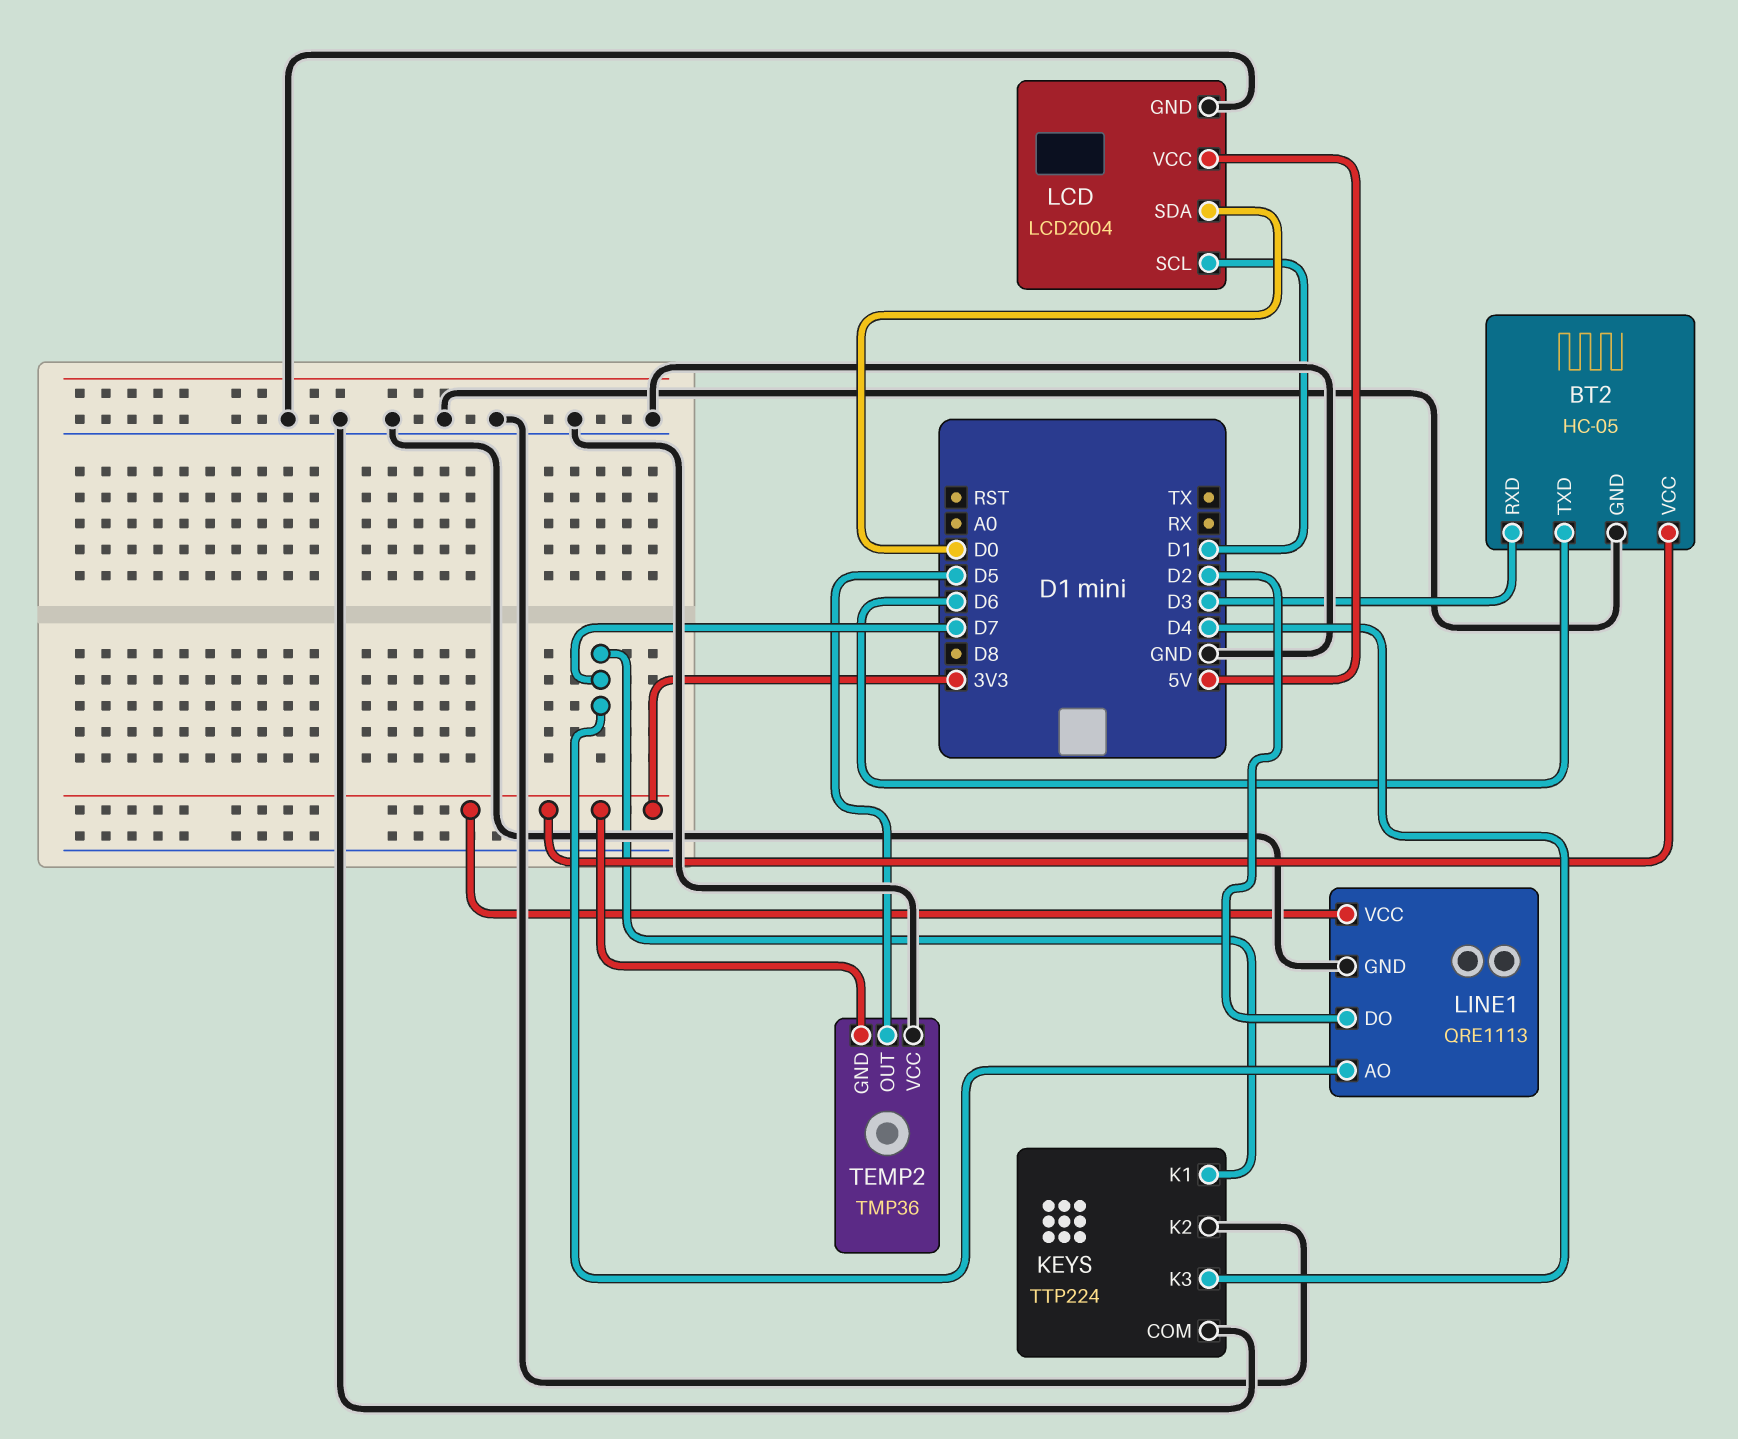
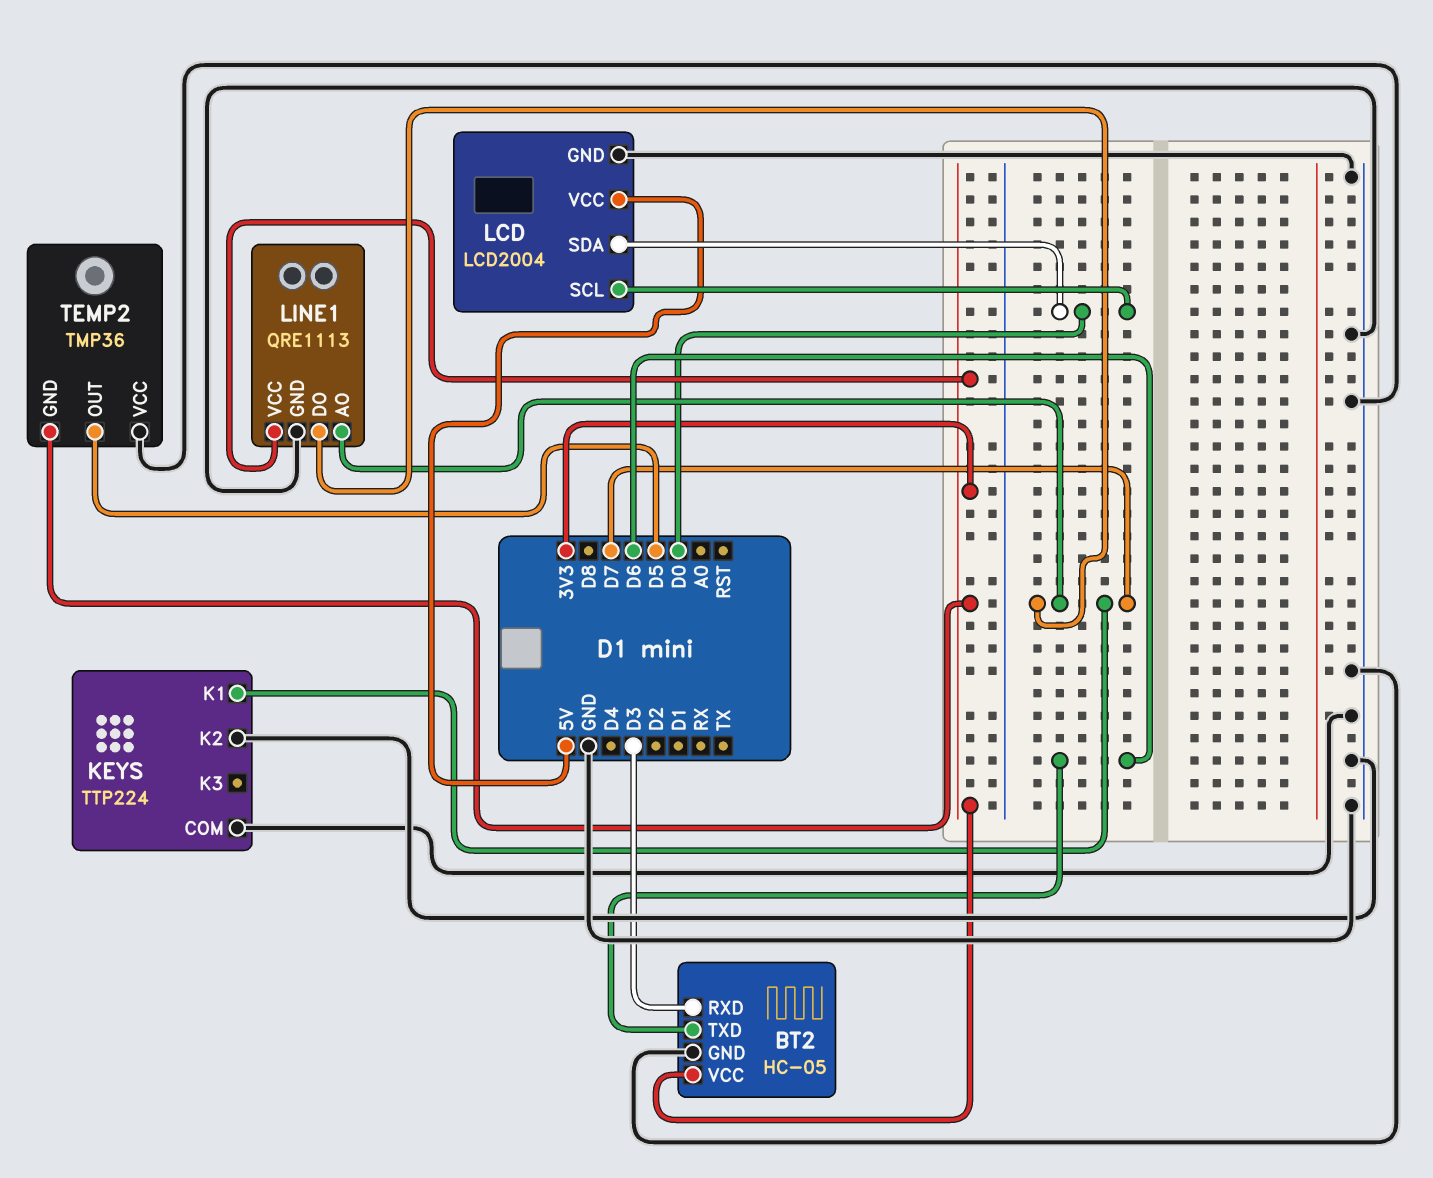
KEYS pin K3: D4 -> none
LCD pin SCL: D1 -> D0
LINE1 pin DO: D2 -> D7

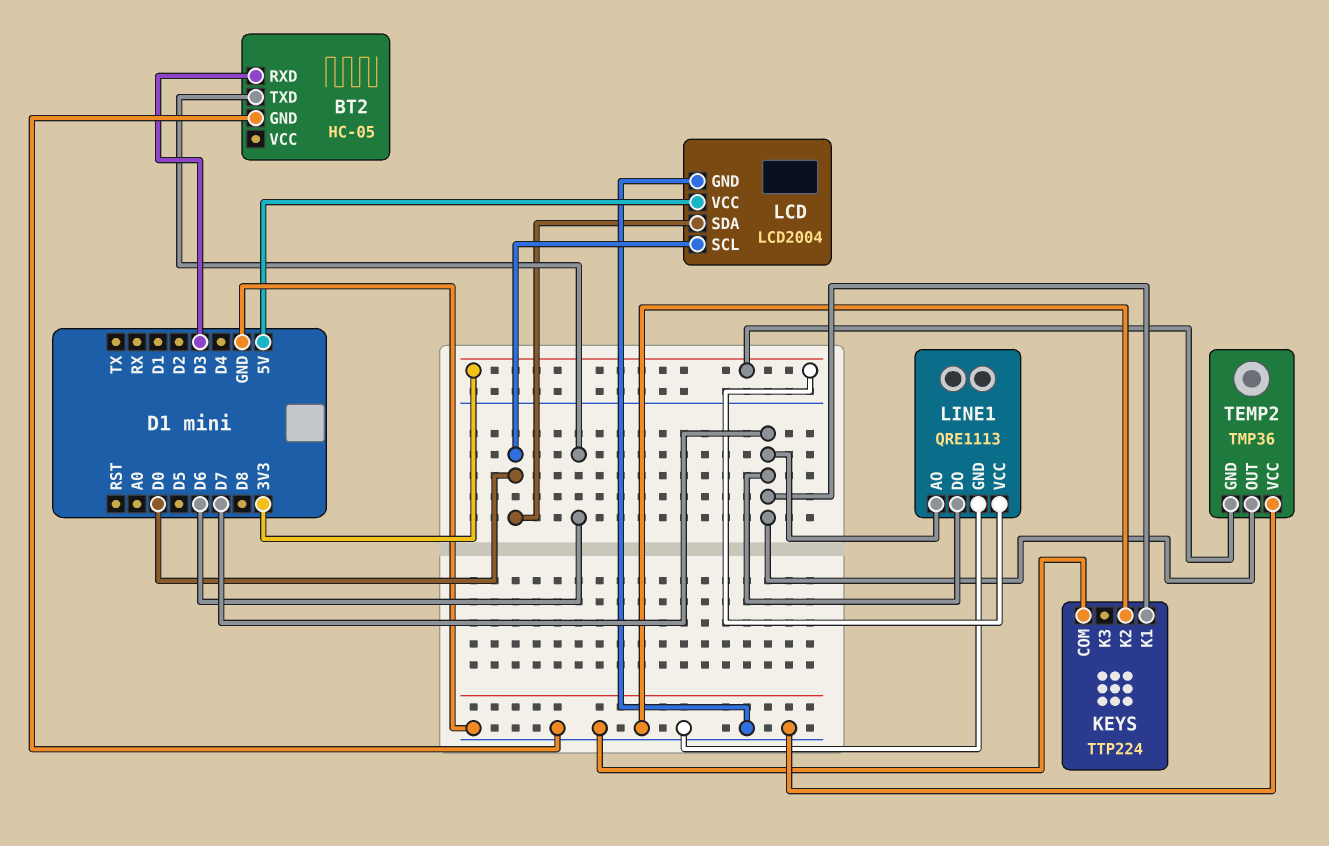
BT2 pin VCC: 3V3 -> none
TEMP2 pin OUT: D5 -> D7

